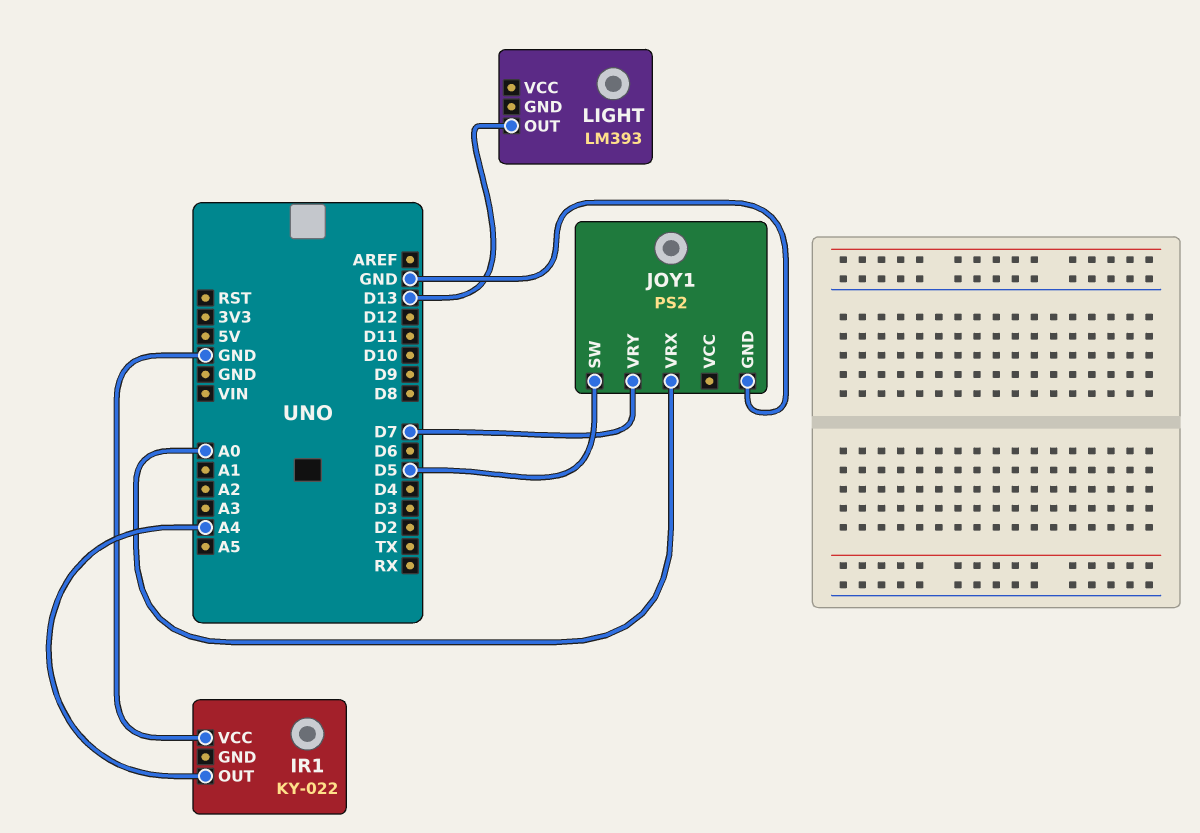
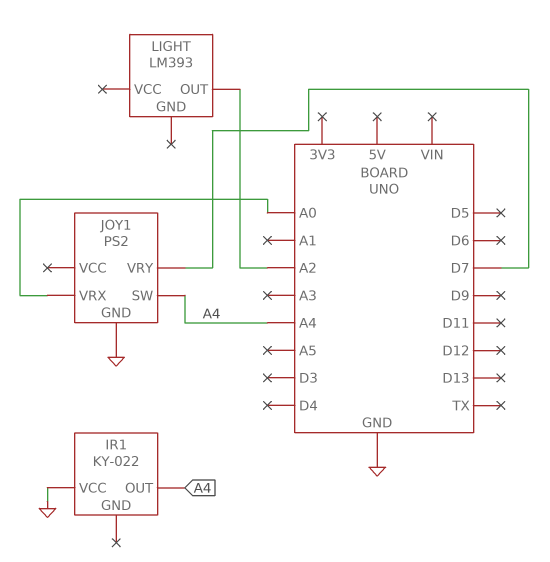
JOY1 pin SW: D5 -> A4
LIGHT pin OUT: D13 -> A2

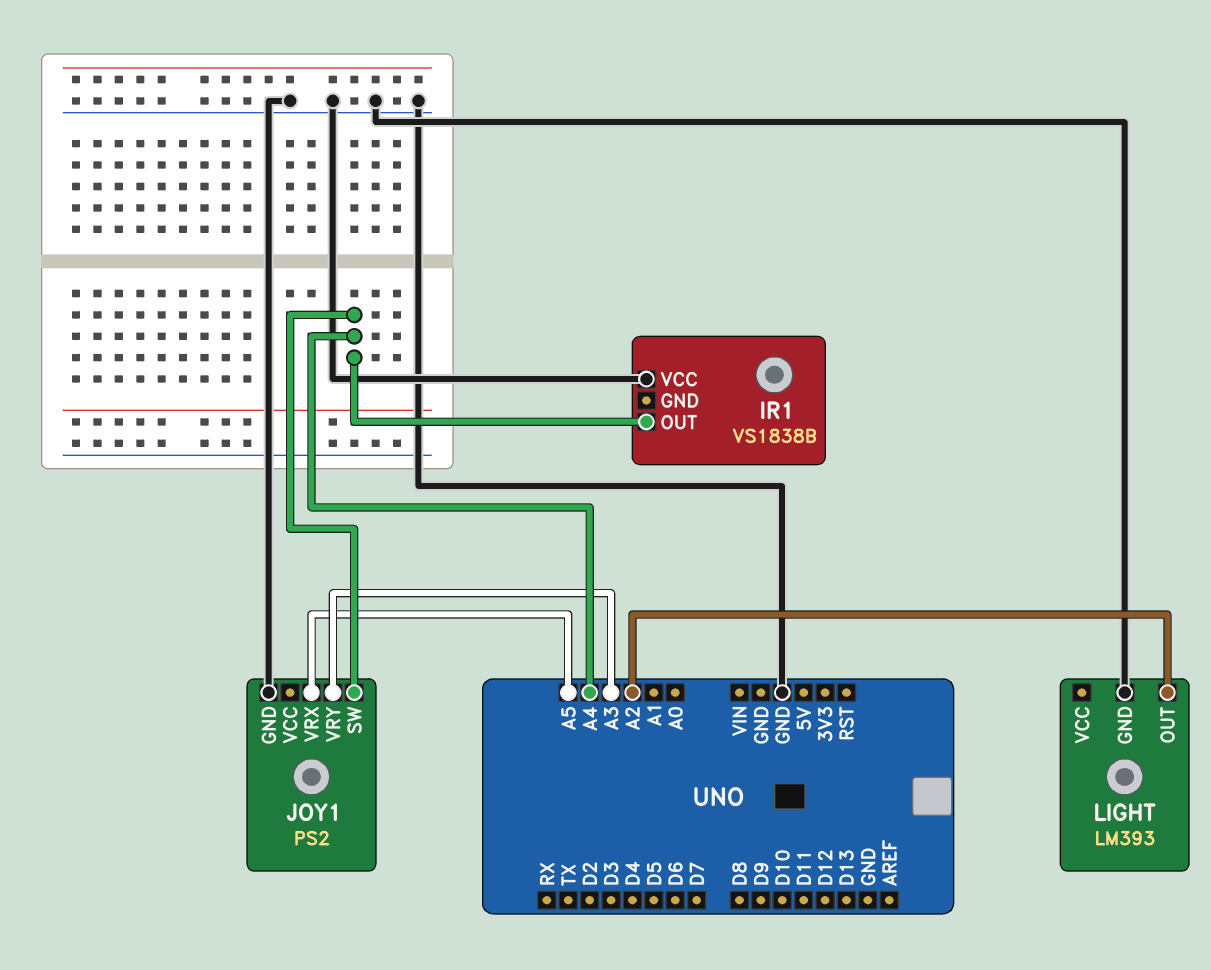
IR1: KY-022 -> VS1838B
JOY1 pin VRX: A0 -> A5
JOY1 pin VRY: D7 -> A3
LIGHT pin GND: none -> GND

